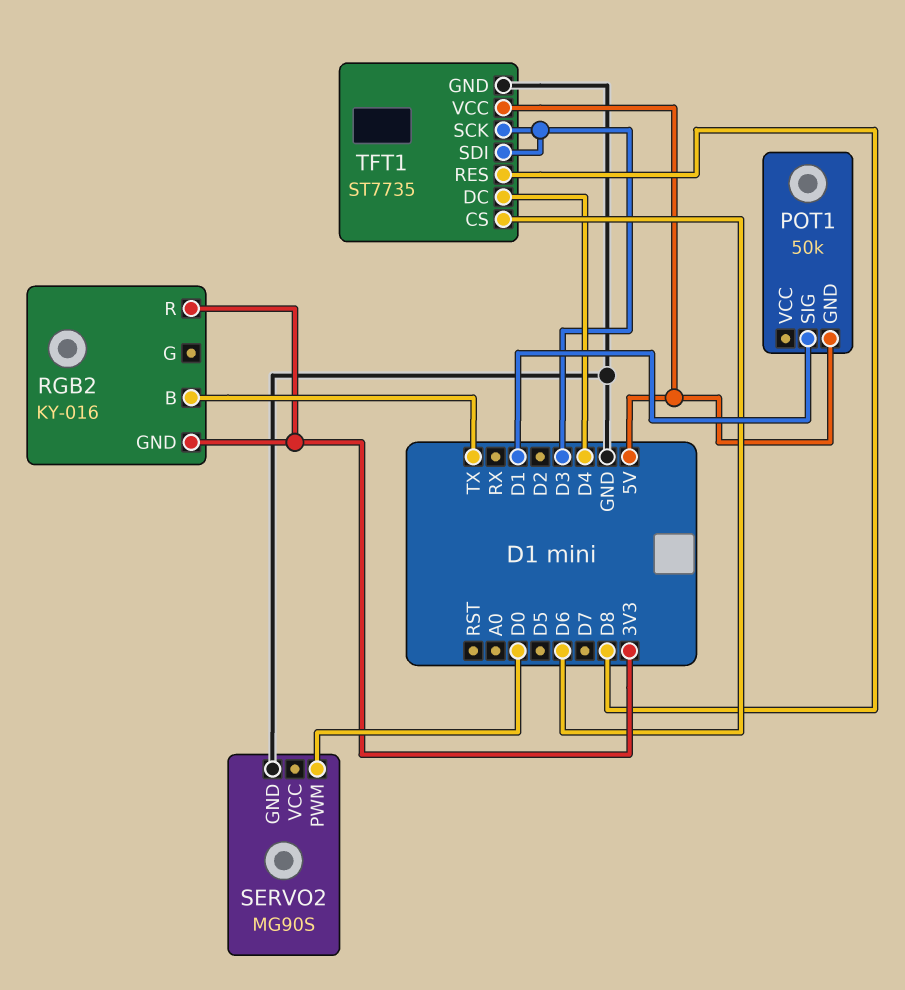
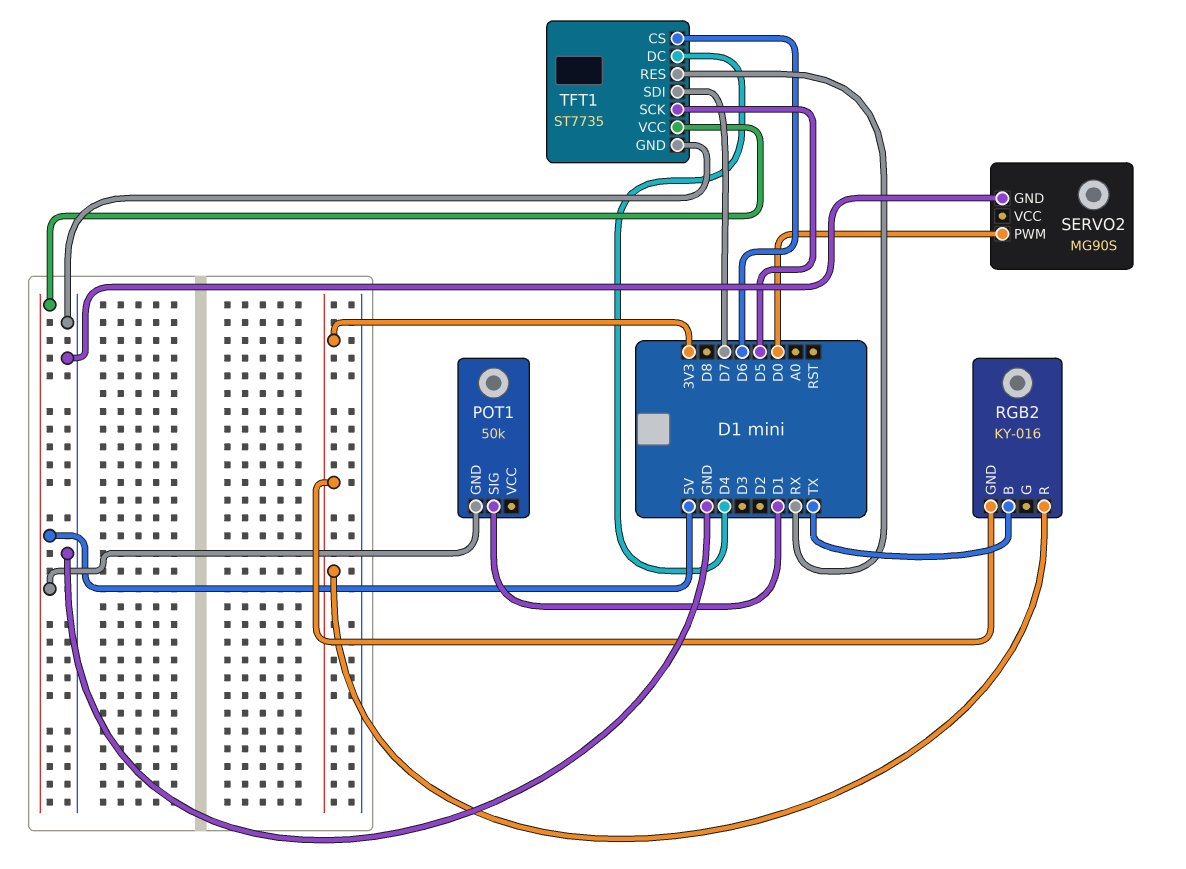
TFT1 pin RES: D8 -> RX
TFT1 pin SCK: D3 -> D5
TFT1 pin SDI: D3 -> D7

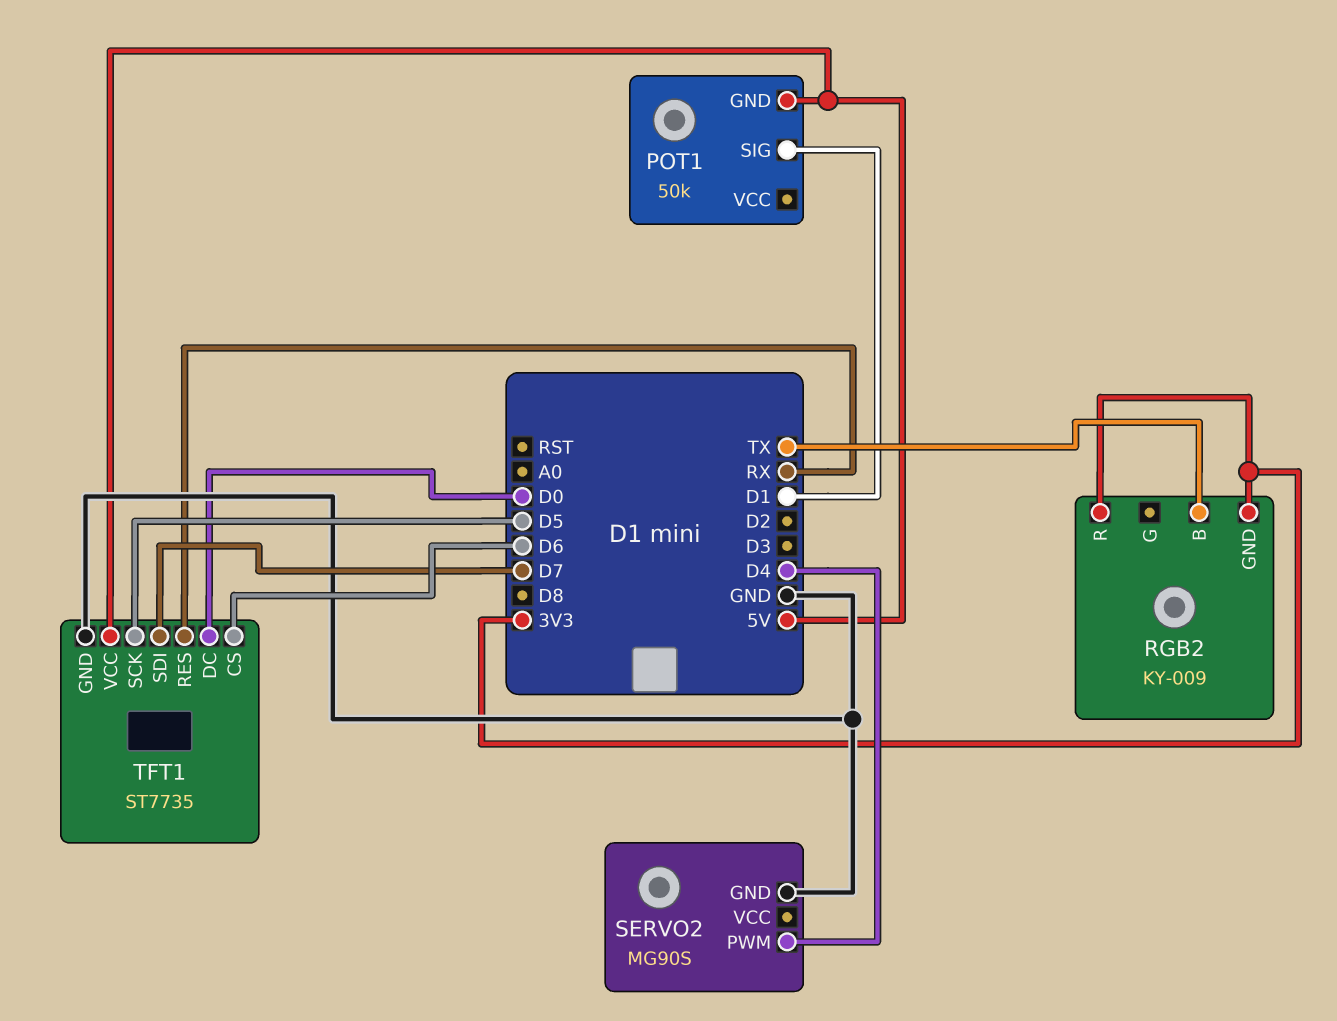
RGB2: KY-016 -> KY-009
SERVO2 pin PWM: D0 -> D4
TFT1 pin DC: D4 -> D0

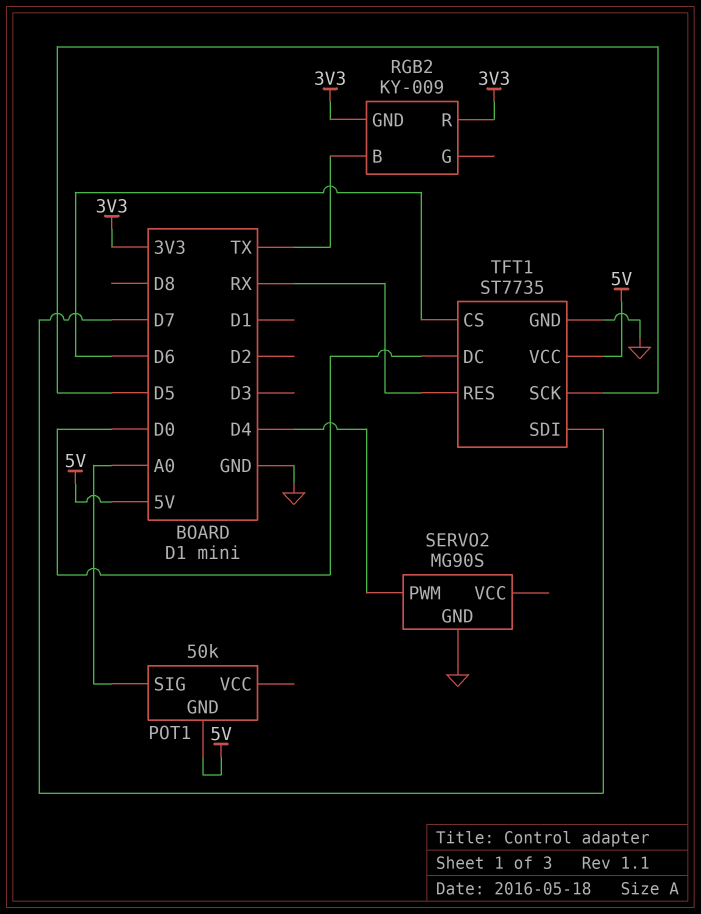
POT1 pin SIG: D1 -> A0

